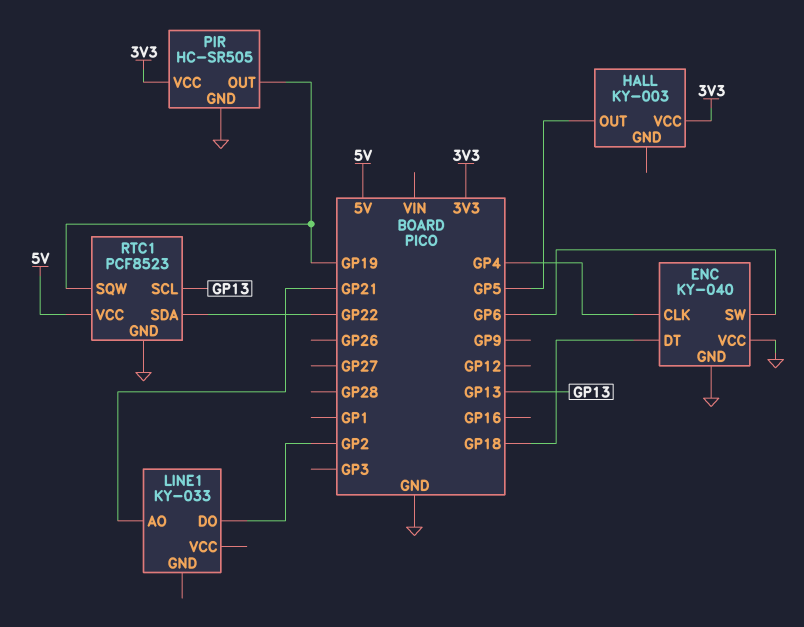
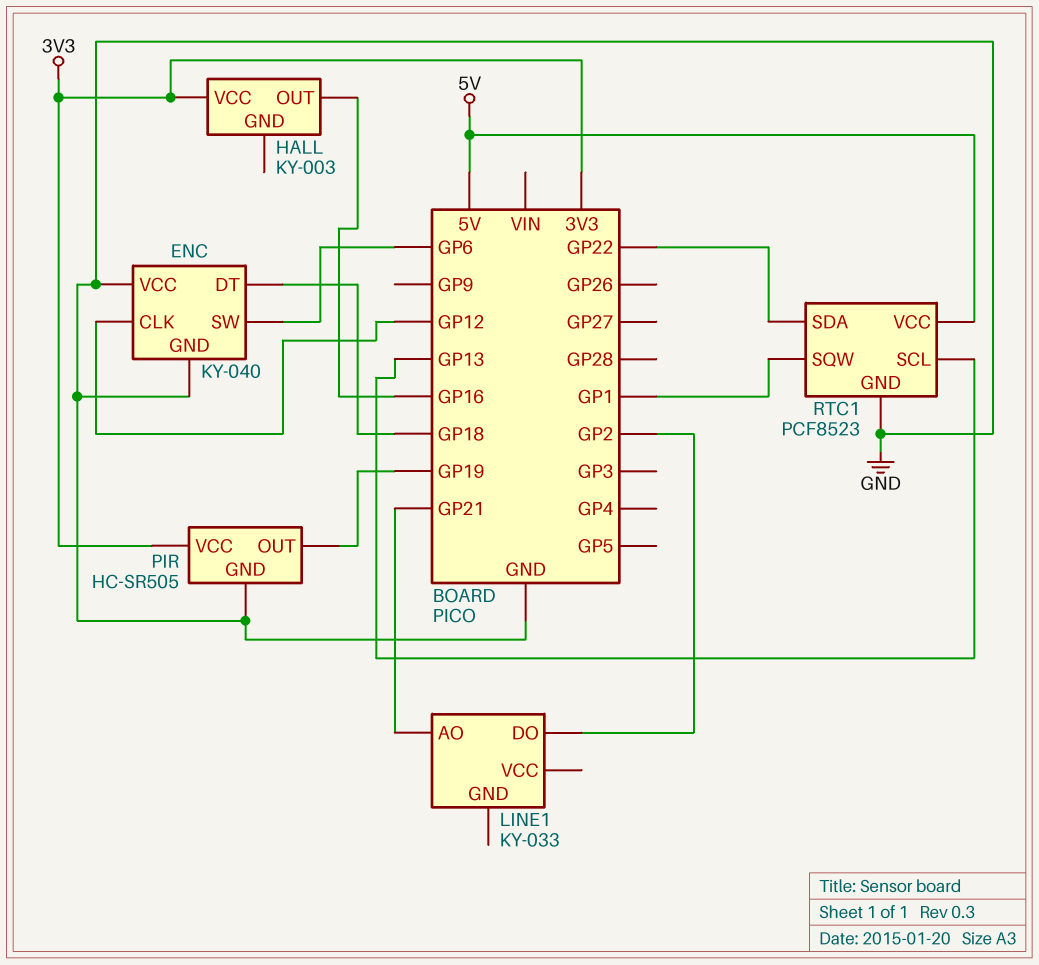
ENC pin CLK: GP4 -> GP12
HALL pin OUT: GP5 -> GP16
RTC1 pin SQW: GP19 -> GP1

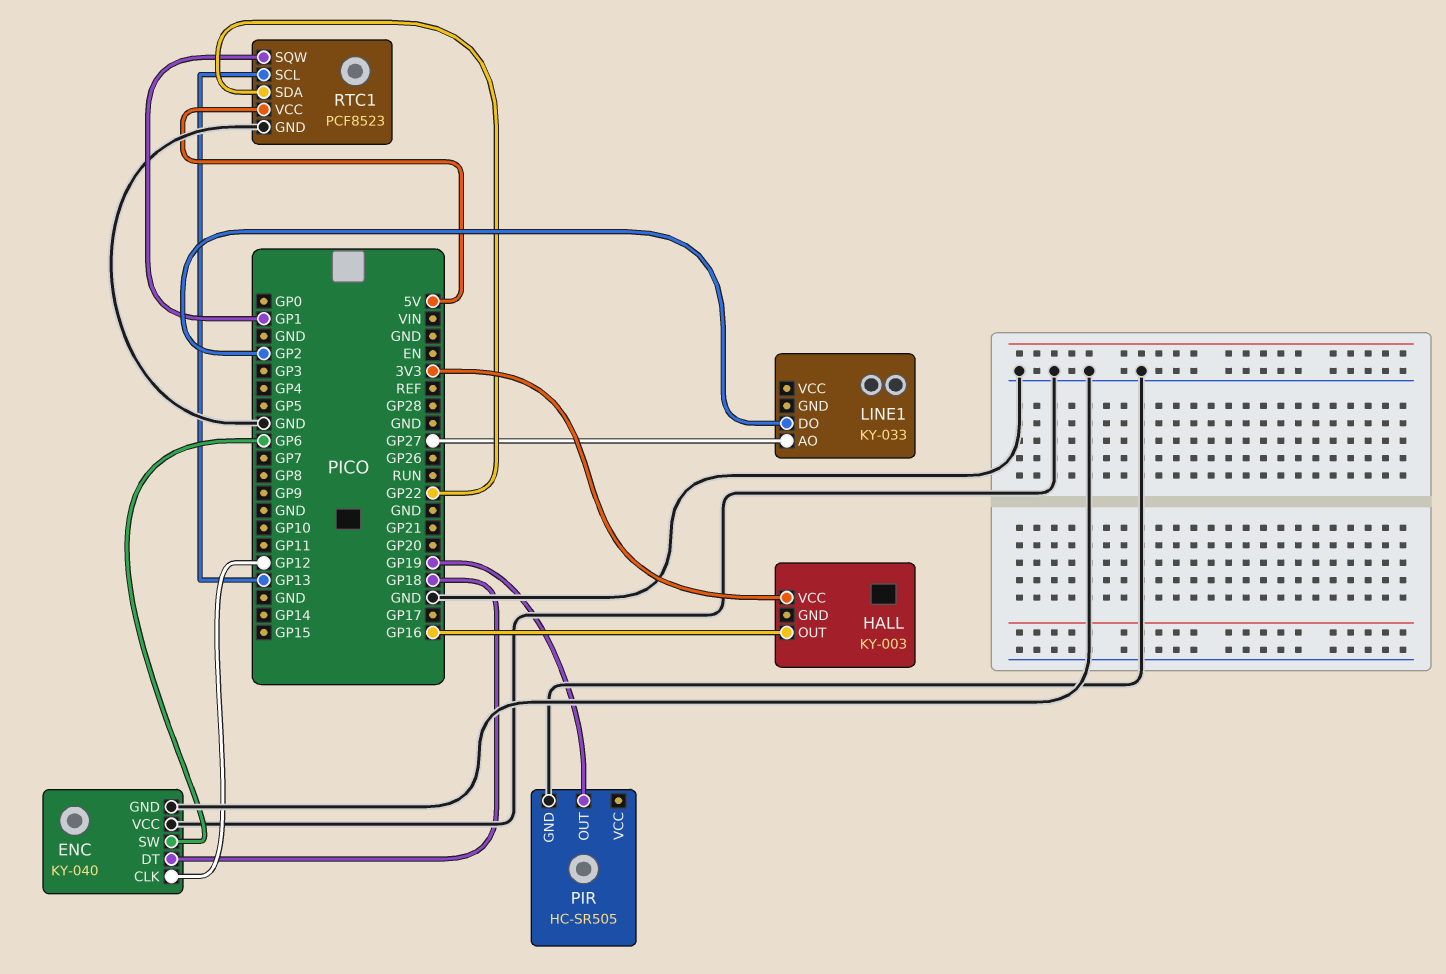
LINE1 pin AO: GP21 -> GP27
PIR pin VCC: 3V3 -> none

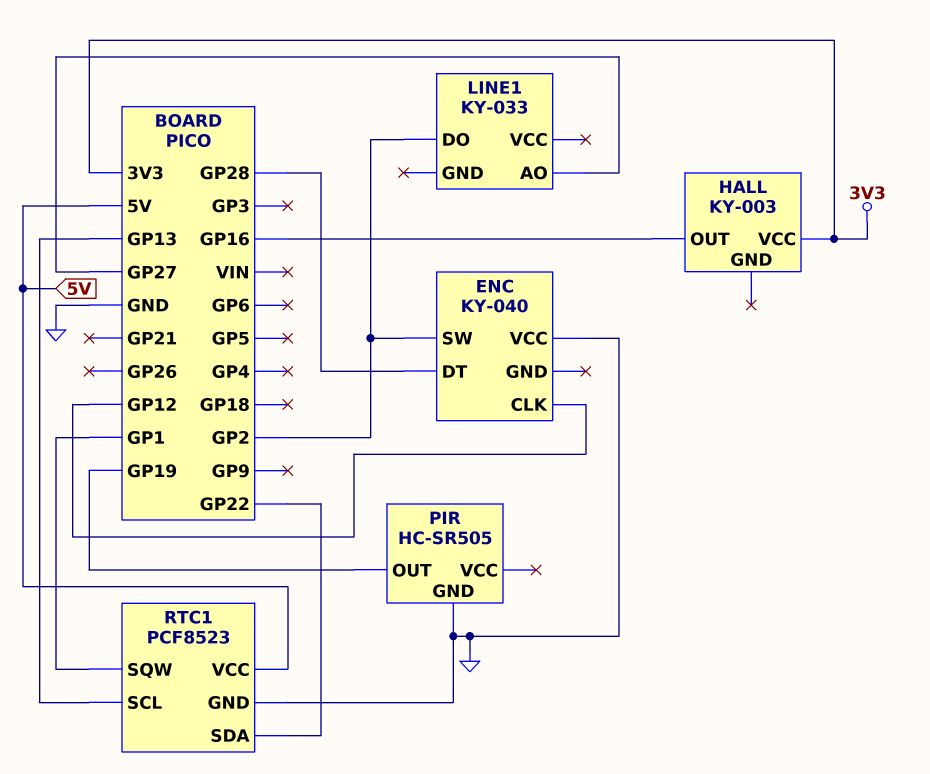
ENC pin DT: GP18 -> GP28
ENC pin GND: GND -> none
ENC pin SW: GP6 -> GP2

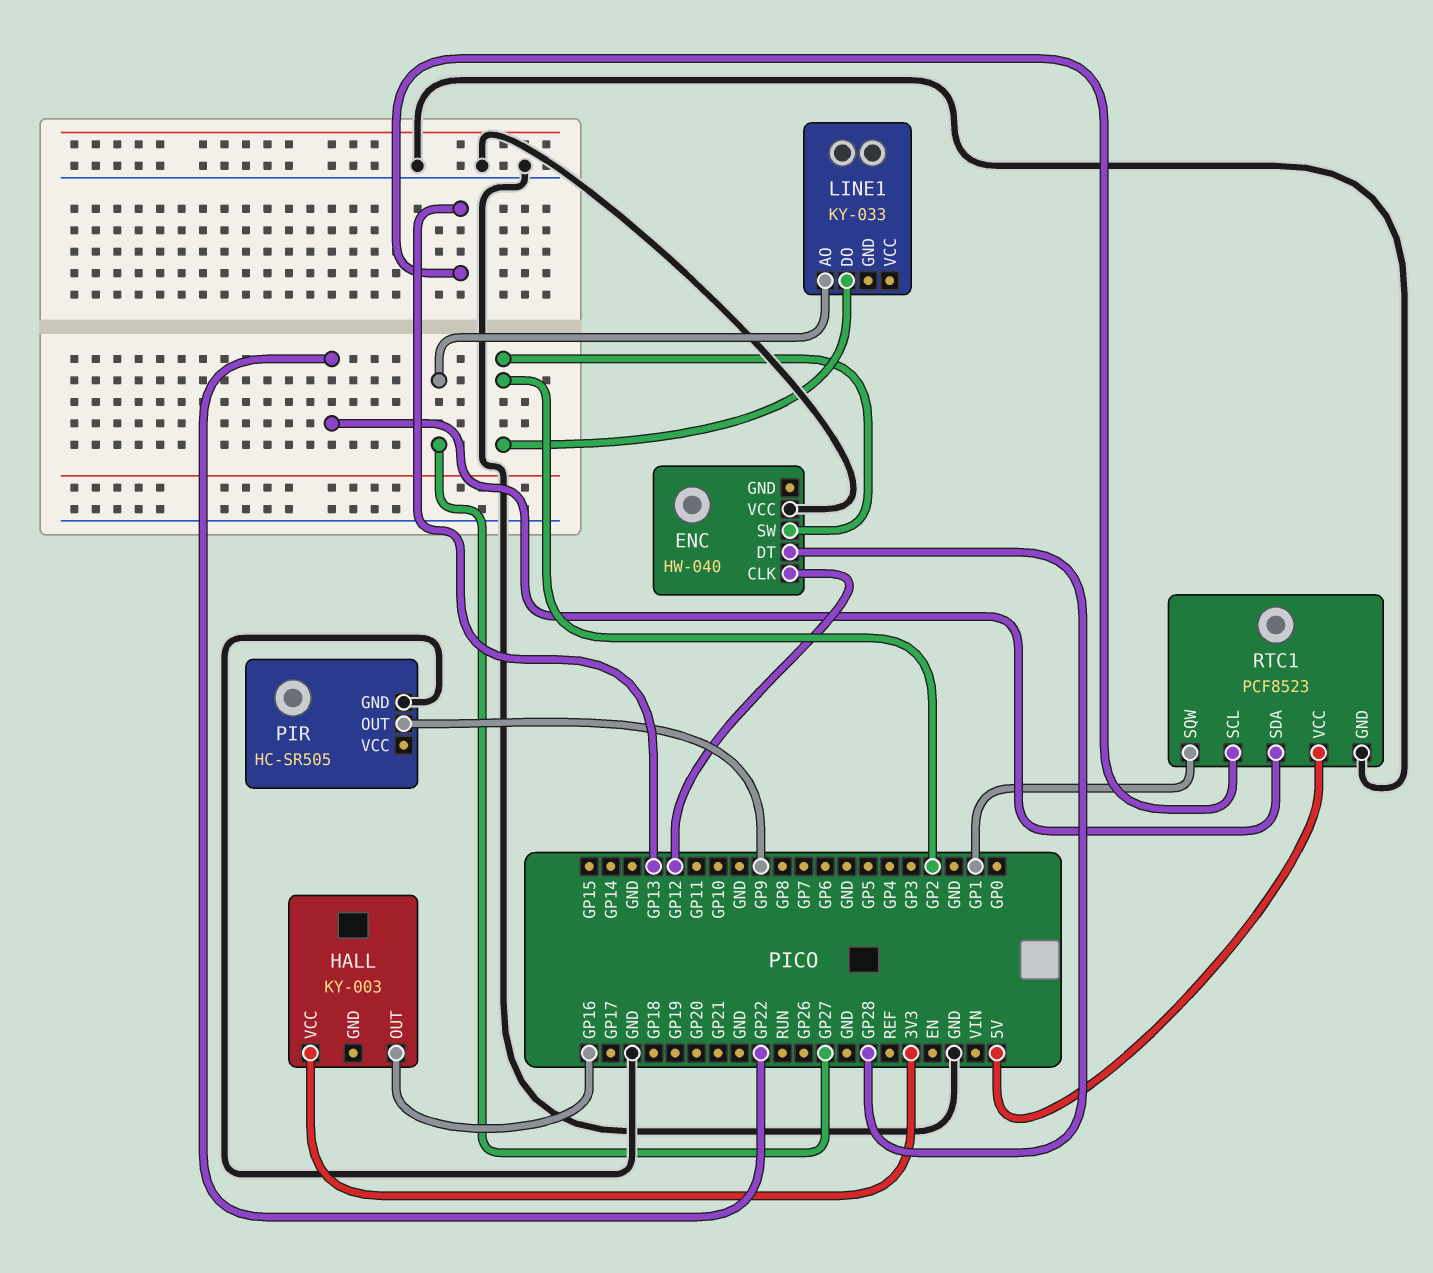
ENC: KY-040 -> HW-040
PIR pin OUT: GP19 -> GP9

